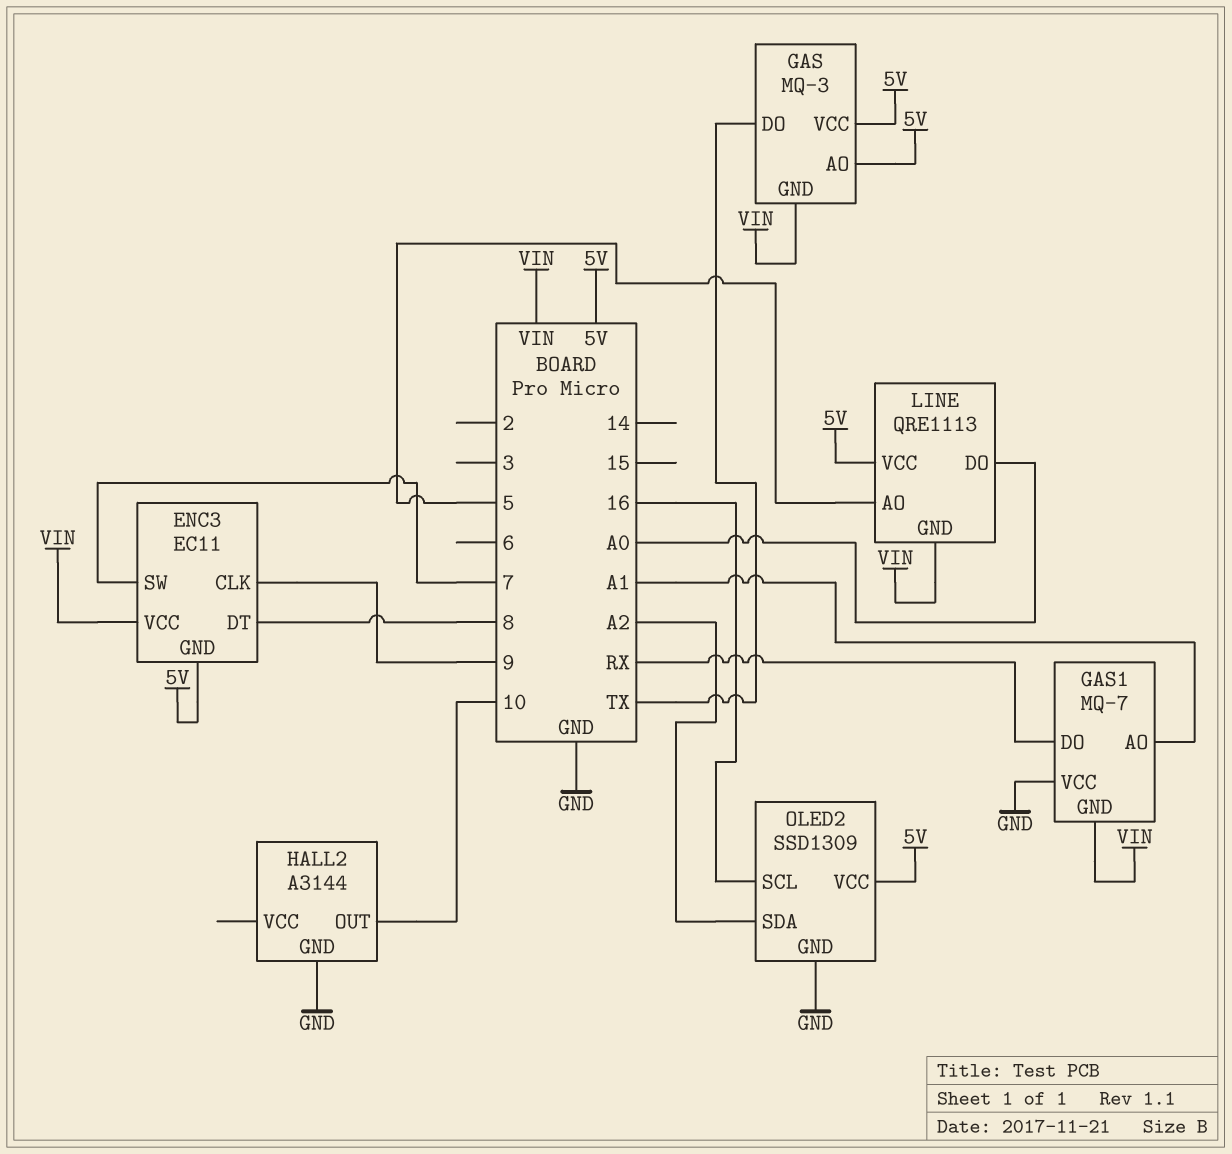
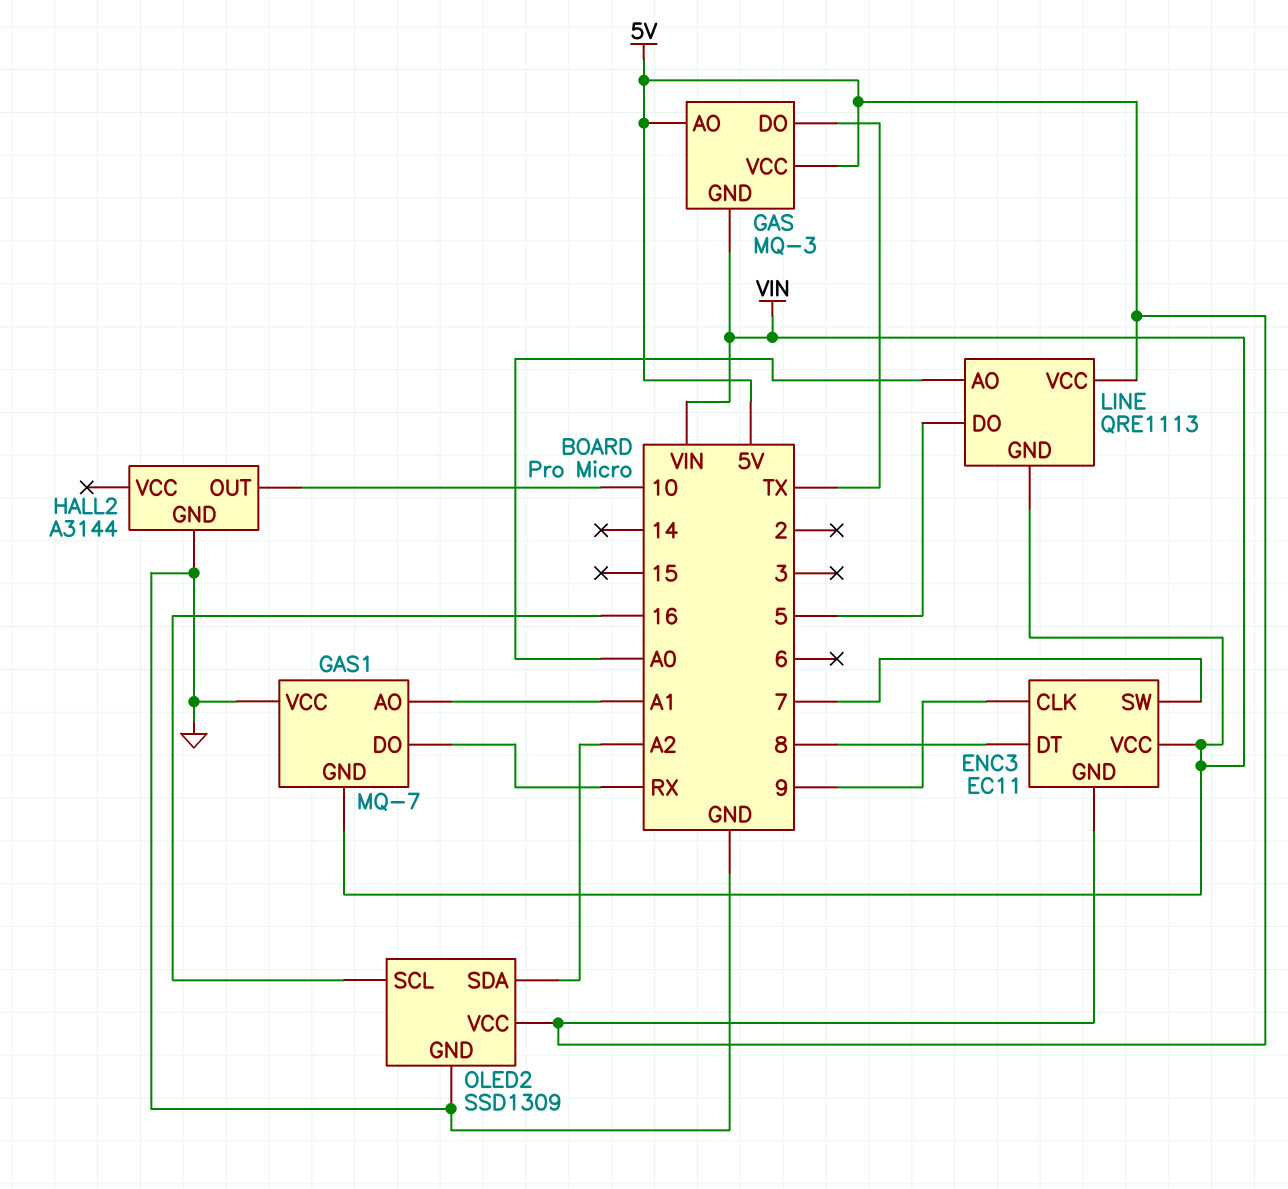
LINE pin AO: 5 -> A0
LINE pin DO: A0 -> 5

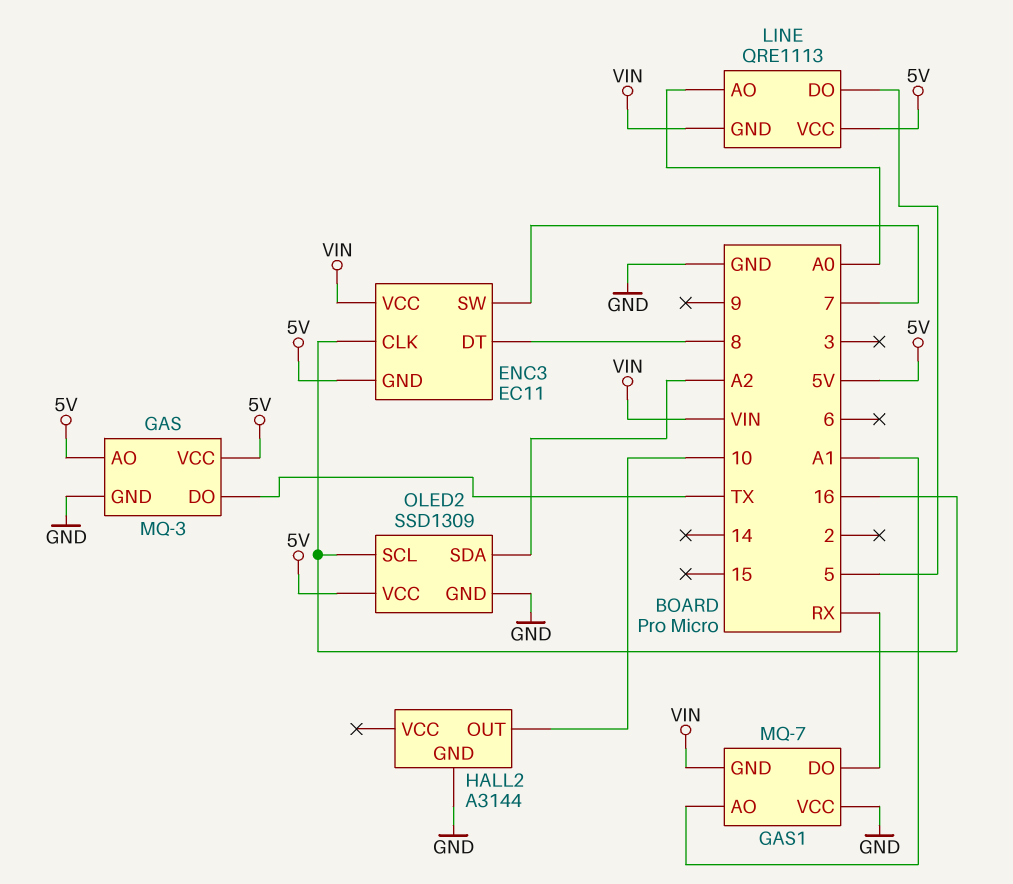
ENC3 pin CLK: 9 -> 16
GAS pin GND: VIN -> GND

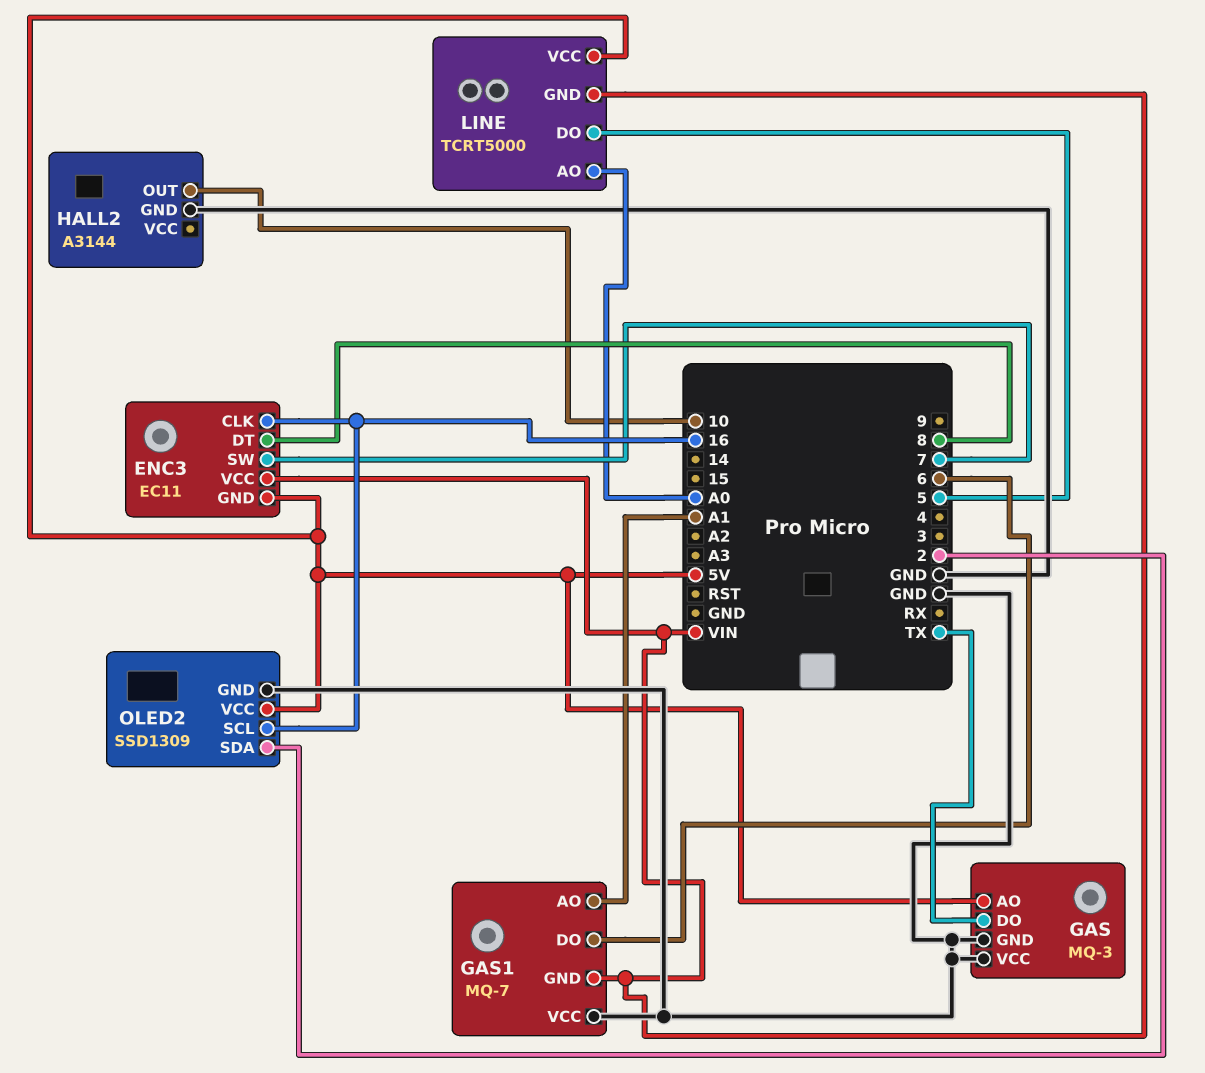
GAS pin VCC: 5V -> GND
GAS1 pin DO: RX -> 6
LINE: QRE1113 -> TCRT5000
OLED2 pin SDA: A2 -> 2

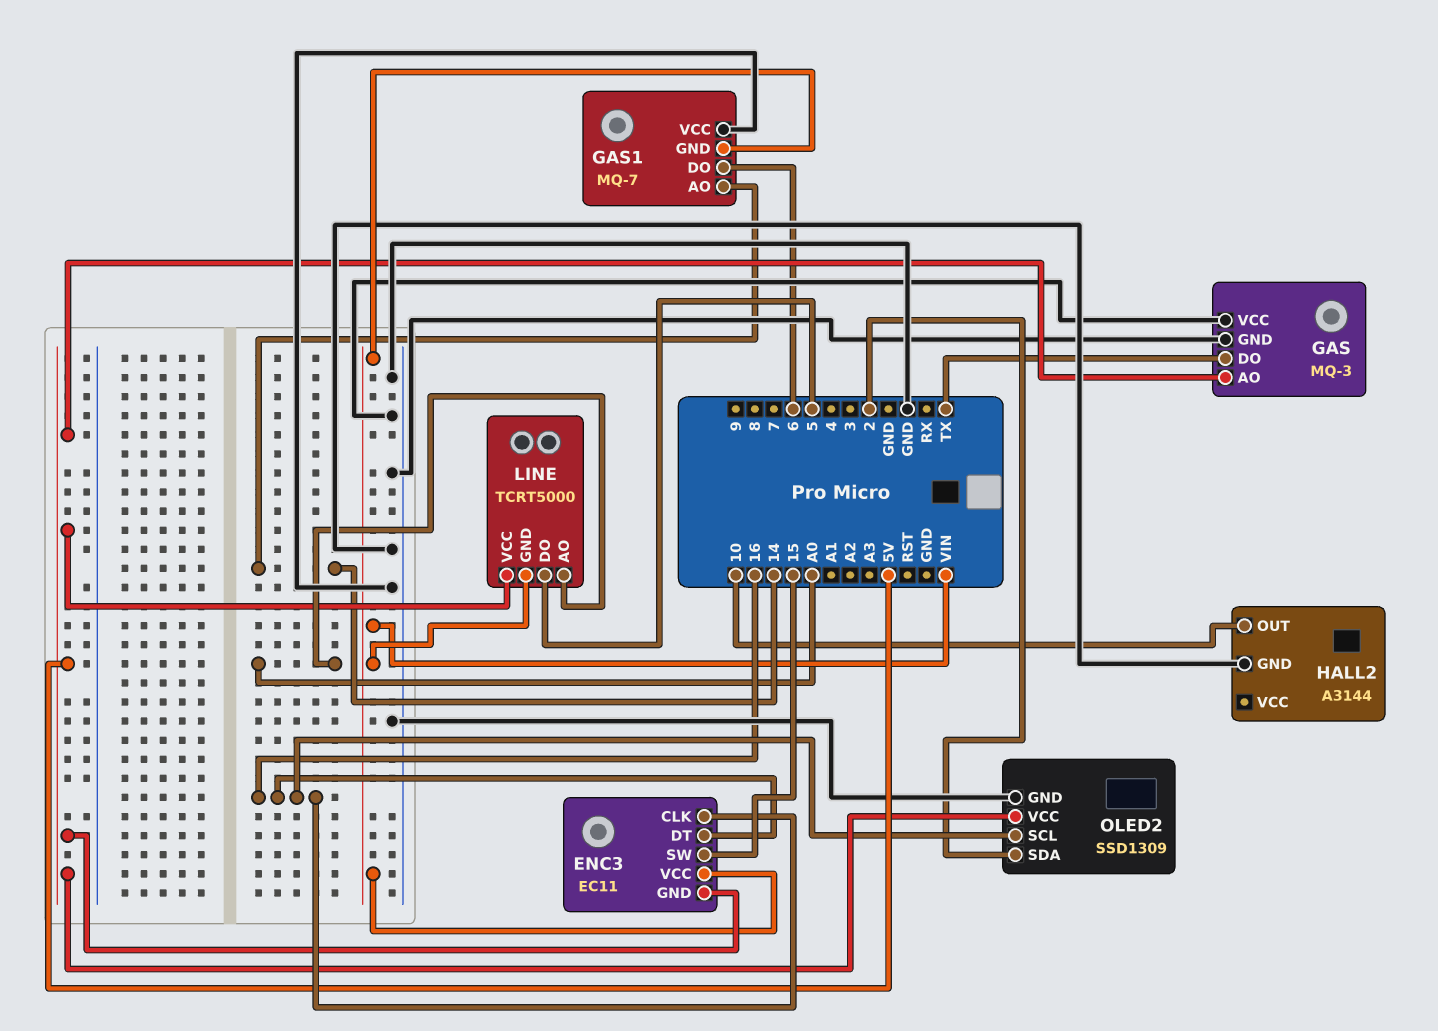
ENC3 pin DT: 8 -> 16
ENC3 pin SW: 7 -> 15
GAS1 pin AO: A1 -> 14

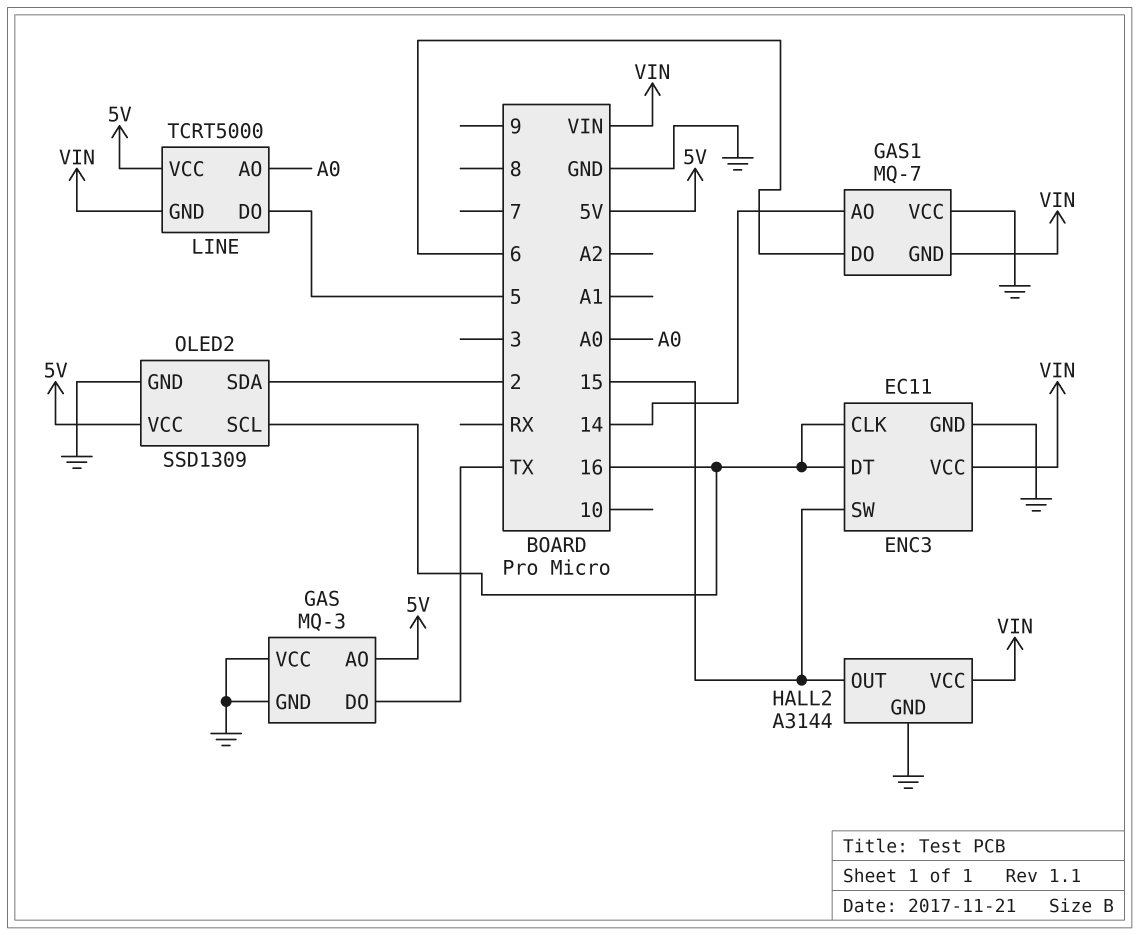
ENC3 pin GND: 5V -> GND
HALL2 pin OUT: 10 -> 15
HALL2 pin VCC: none -> VIN

